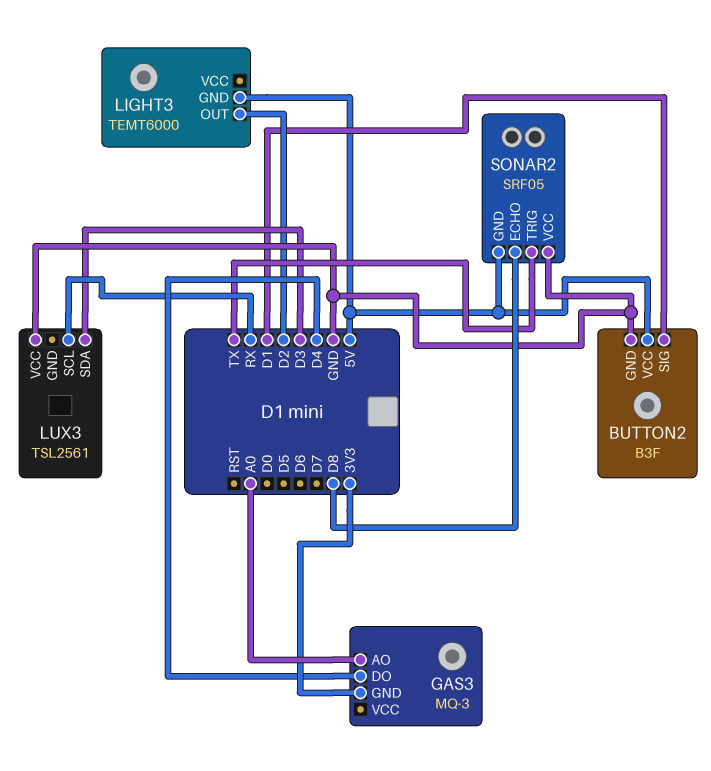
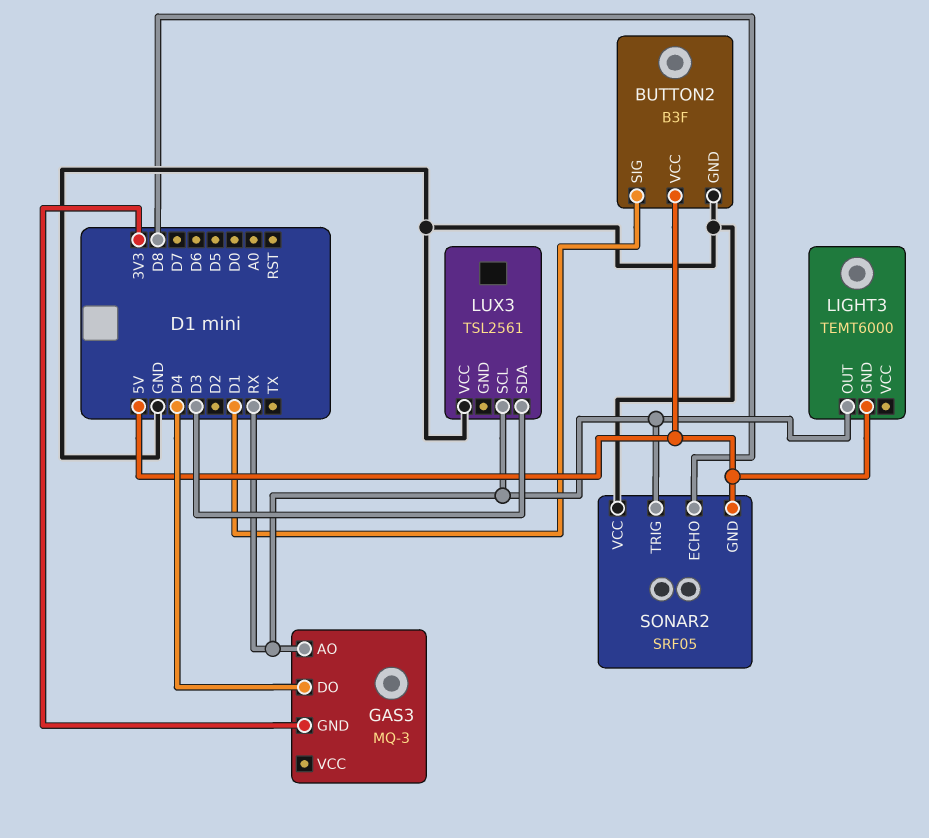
GAS3 pin AO: A0 -> RX
LIGHT3 pin OUT: D2 -> RX
SONAR2 pin TRIG: TX -> RX

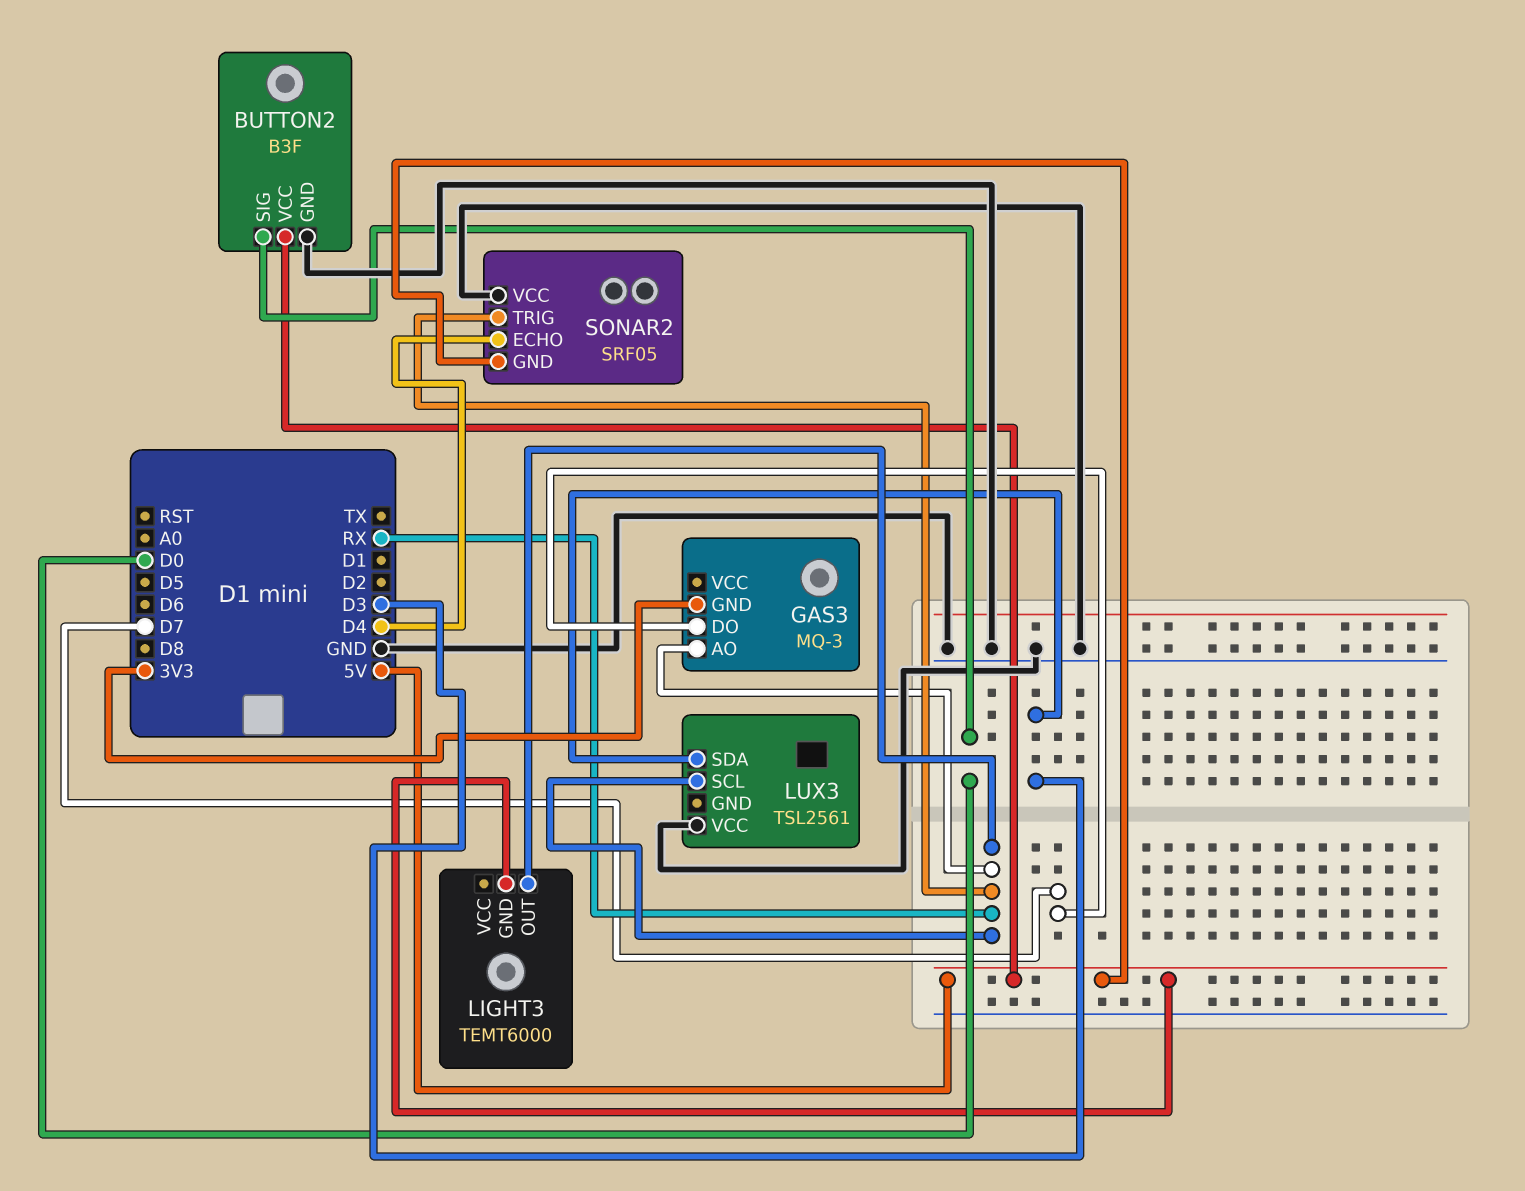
BUTTON2 pin SIG: D1 -> D0
GAS3 pin DO: D4 -> D7
SONAR2 pin ECHO: D8 -> D4

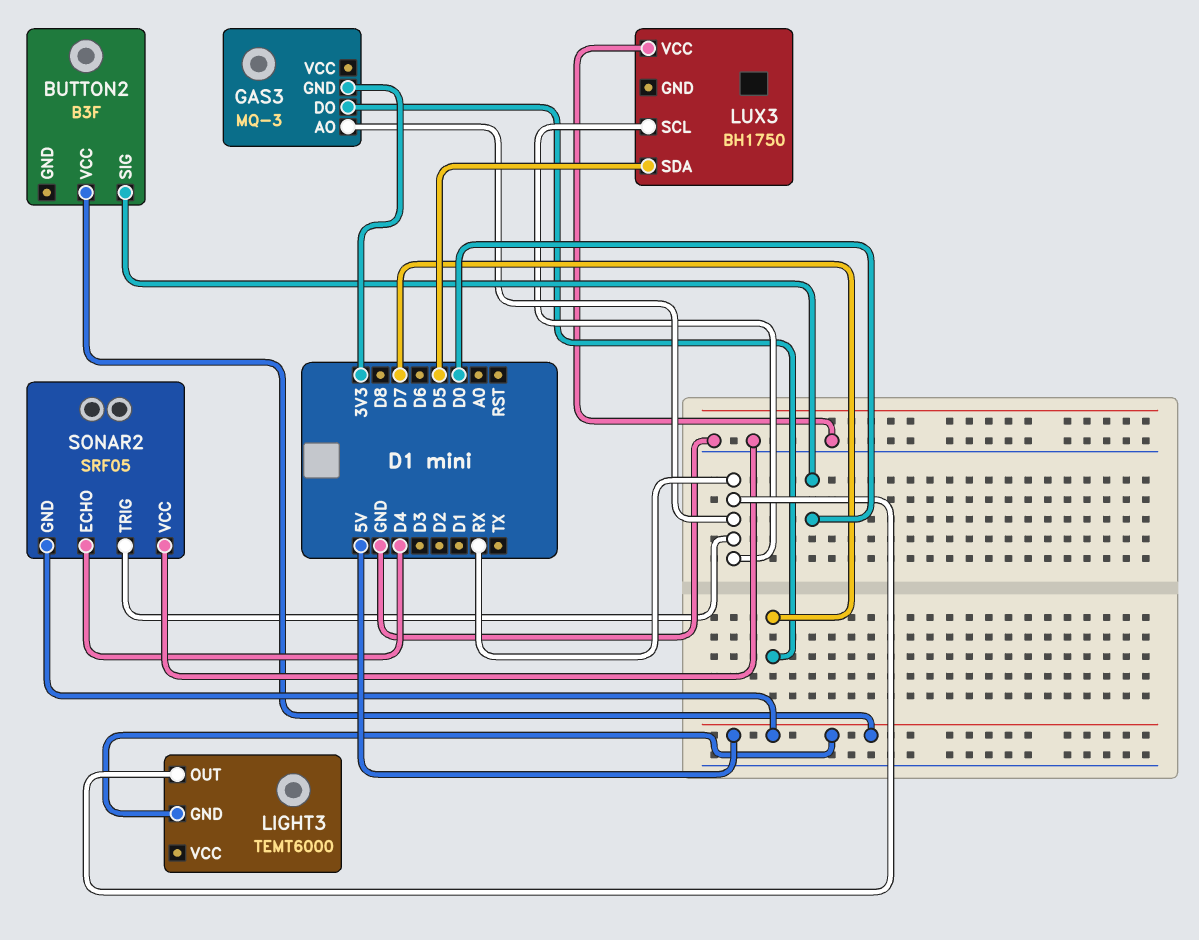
BUTTON2 pin GND: GND -> none
LUX3: TSL2561 -> BH1750
LUX3 pin SDA: D3 -> D5

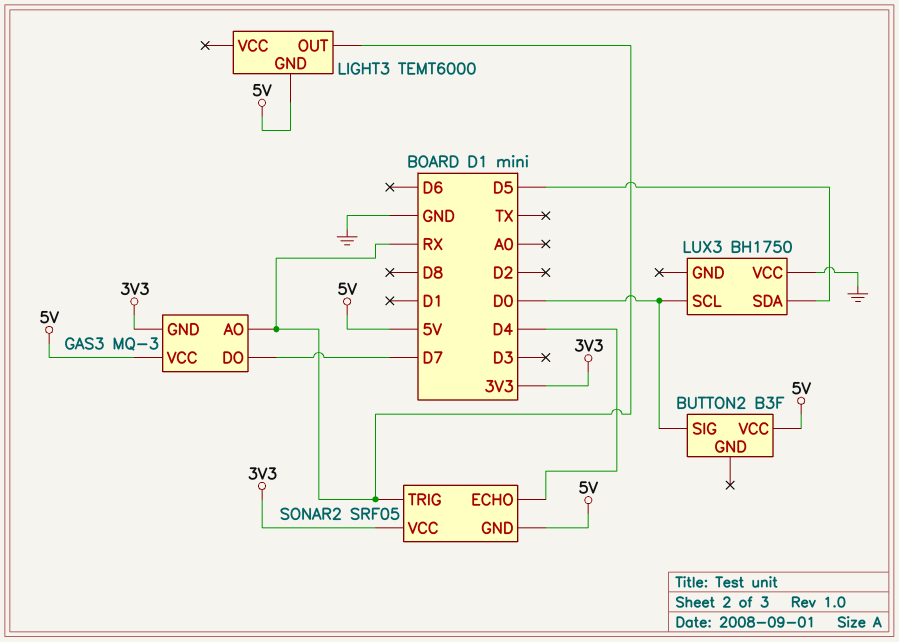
GAS3 pin VCC: none -> 5V
LUX3 pin SCL: RX -> D0
SONAR2 pin VCC: GND -> 3V3

